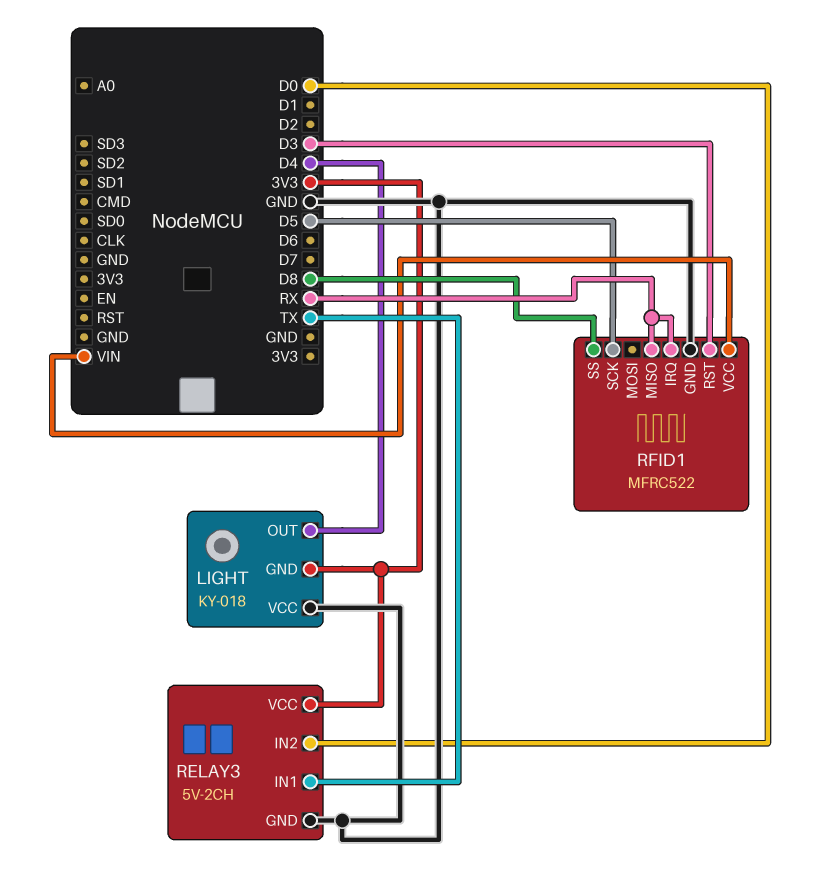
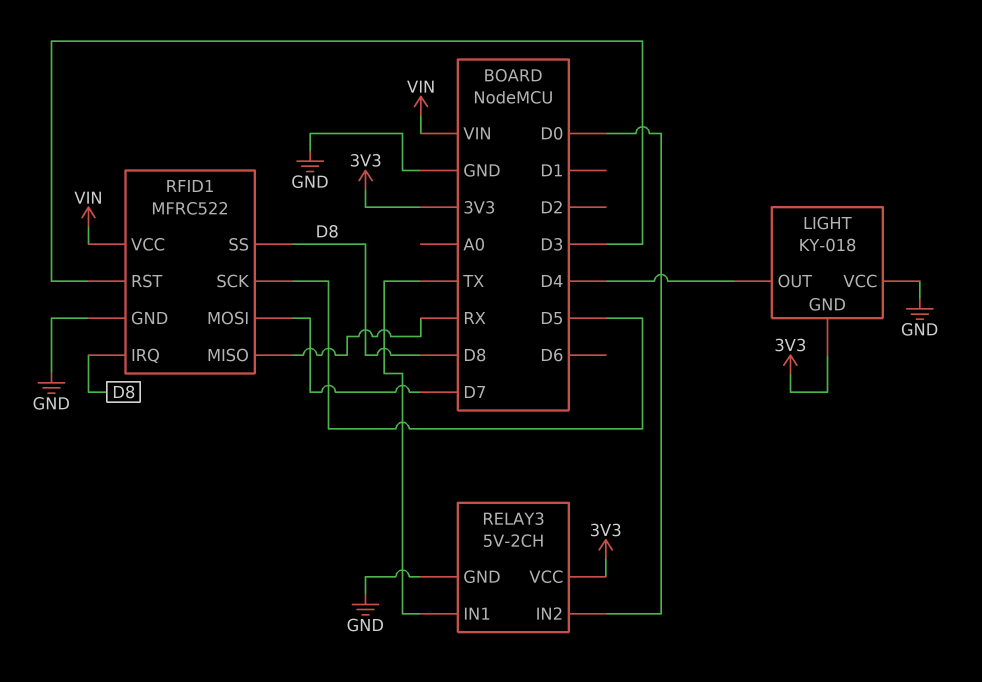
RFID1 pin IRQ: RX -> D8
RFID1 pin MOSI: none -> D7

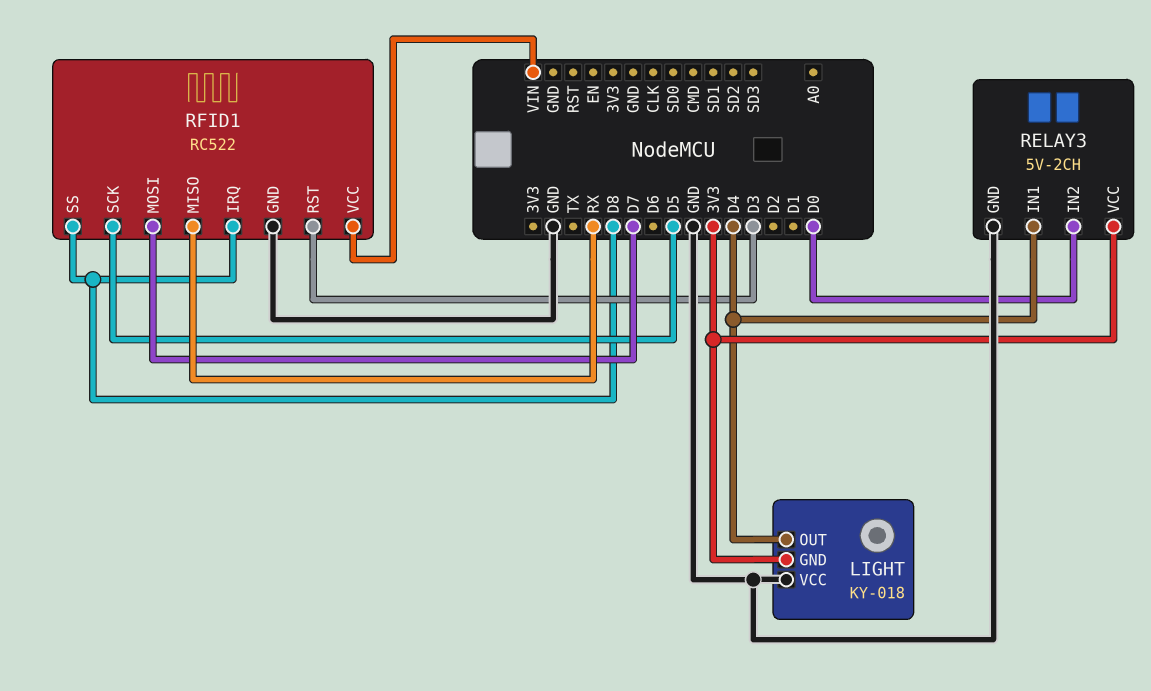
RELAY3 pin IN1: TX -> D4
RFID1: MFRC522 -> RC522

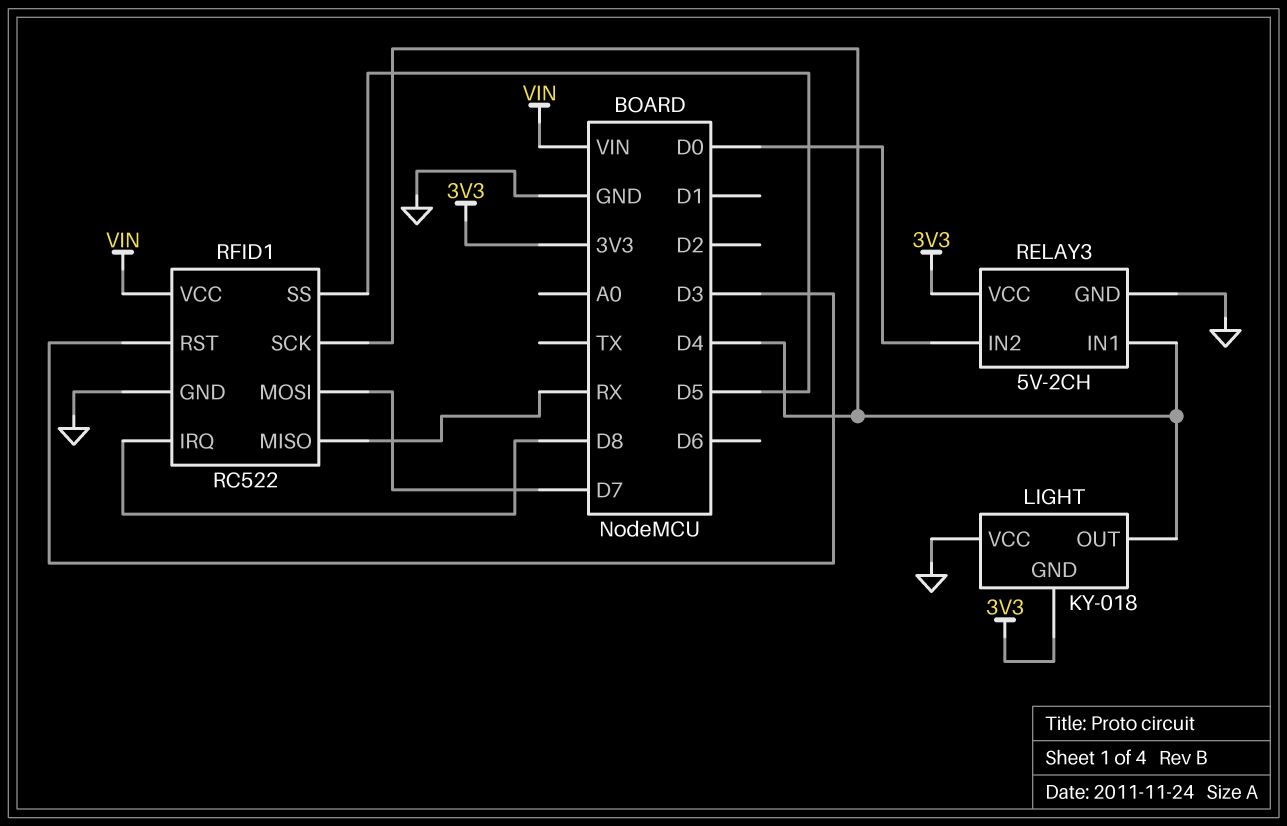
RFID1 pin SCK: D5 -> D4
RFID1 pin SS: D8 -> D5

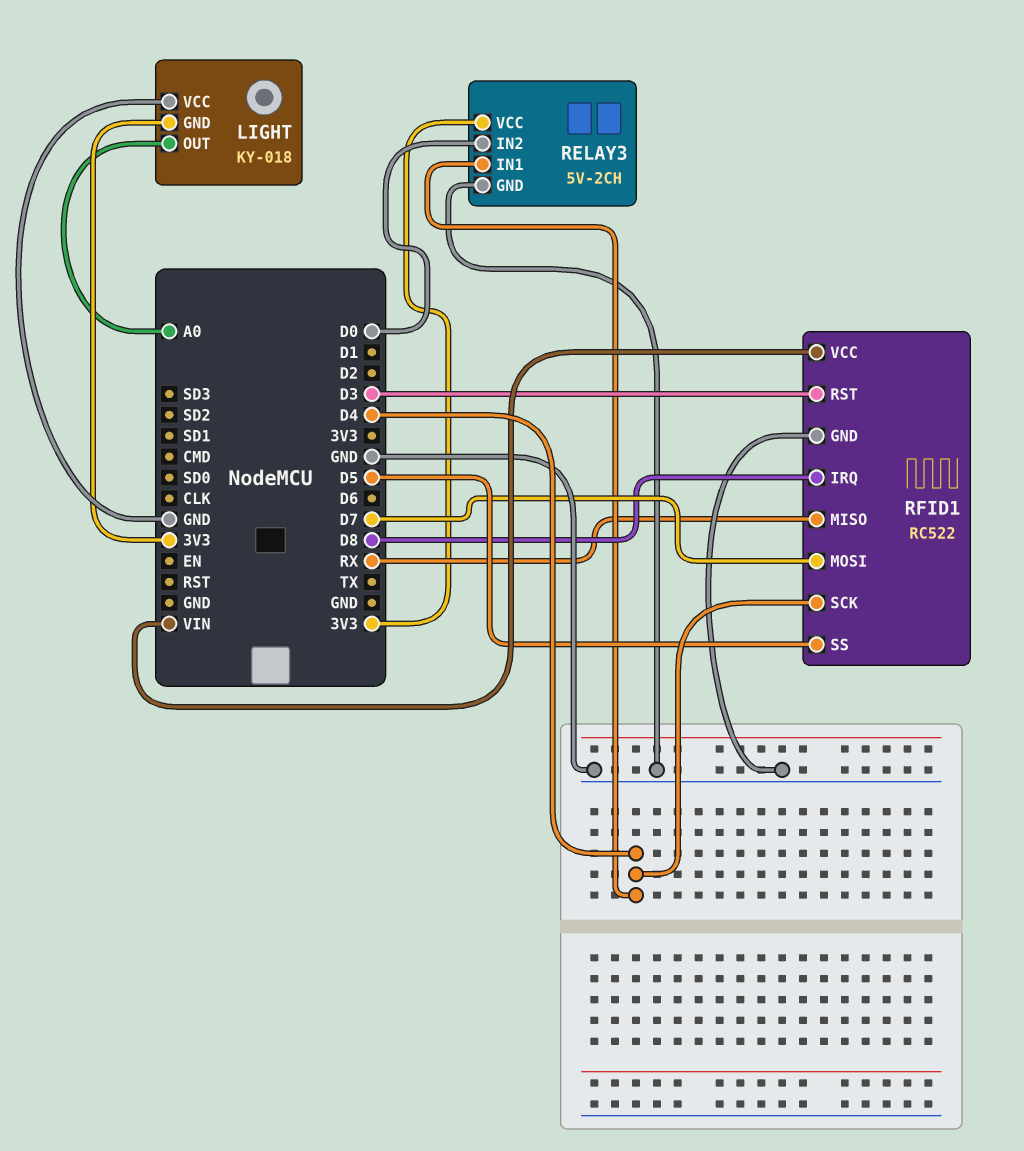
LIGHT pin OUT: D4 -> A0

